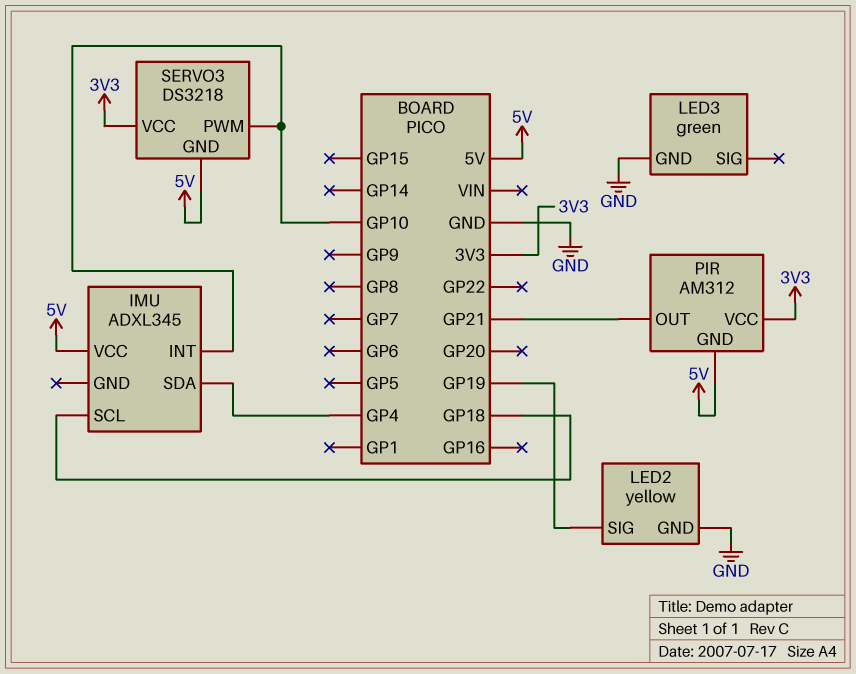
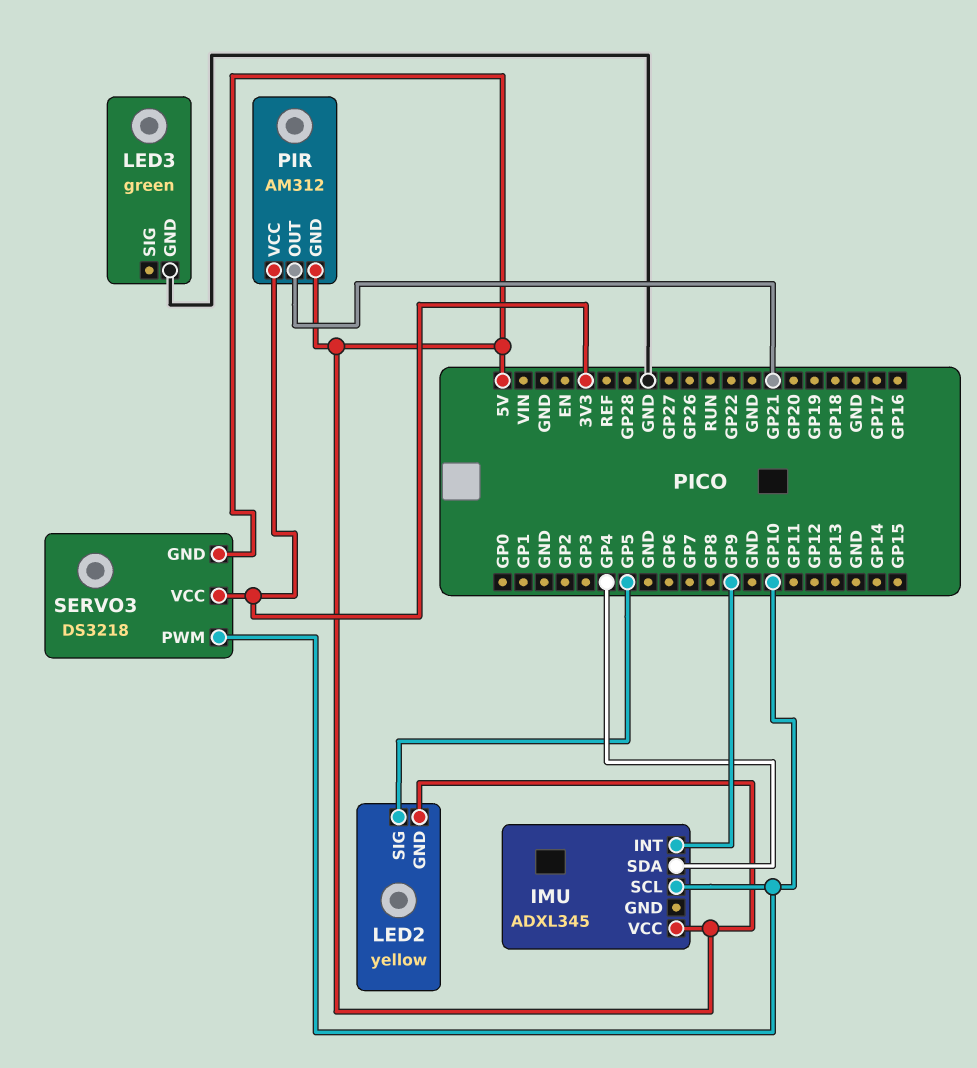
IMU pin INT: GP10 -> GP9
IMU pin SCL: GP18 -> GP10
LED2 pin GND: GND -> 5V
LED2 pin SIG: GP19 -> GP5

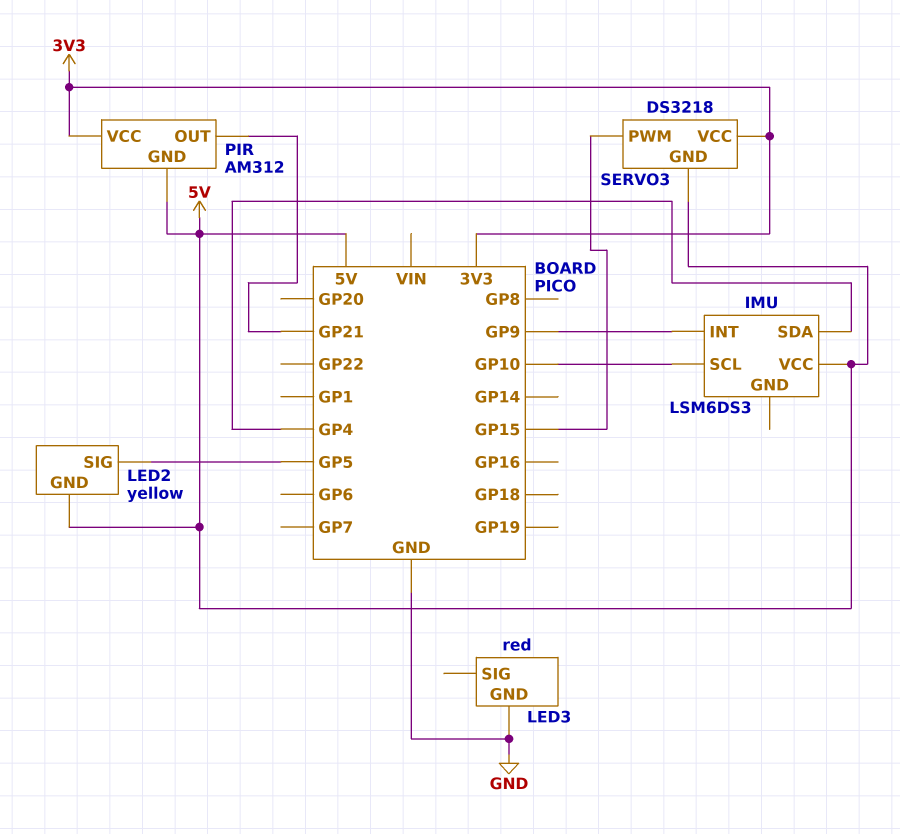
IMU: ADXL345 -> LSM6DS3
LED3: green -> red
SERVO3 pin PWM: GP10 -> GP15

